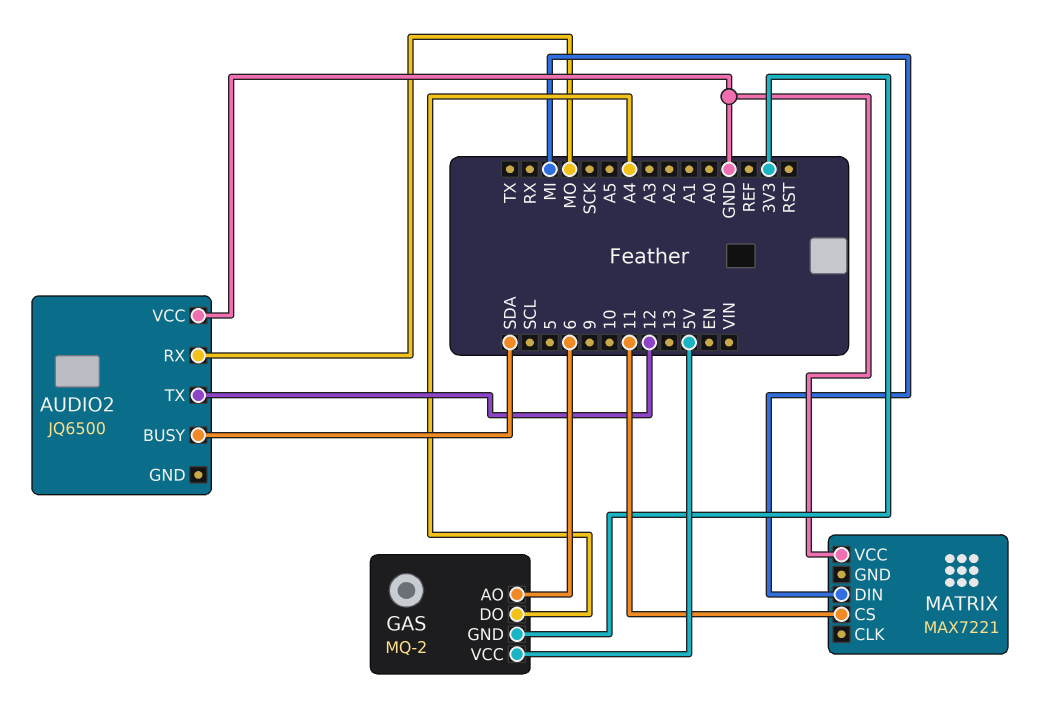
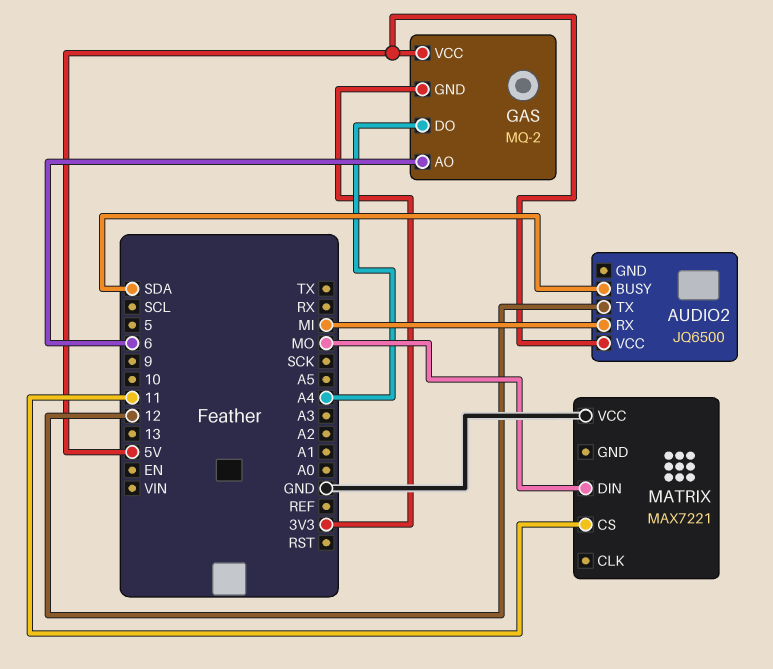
AUDIO2 pin RX: MO -> MI
AUDIO2 pin VCC: GND -> 5V
MATRIX pin DIN: MI -> MO

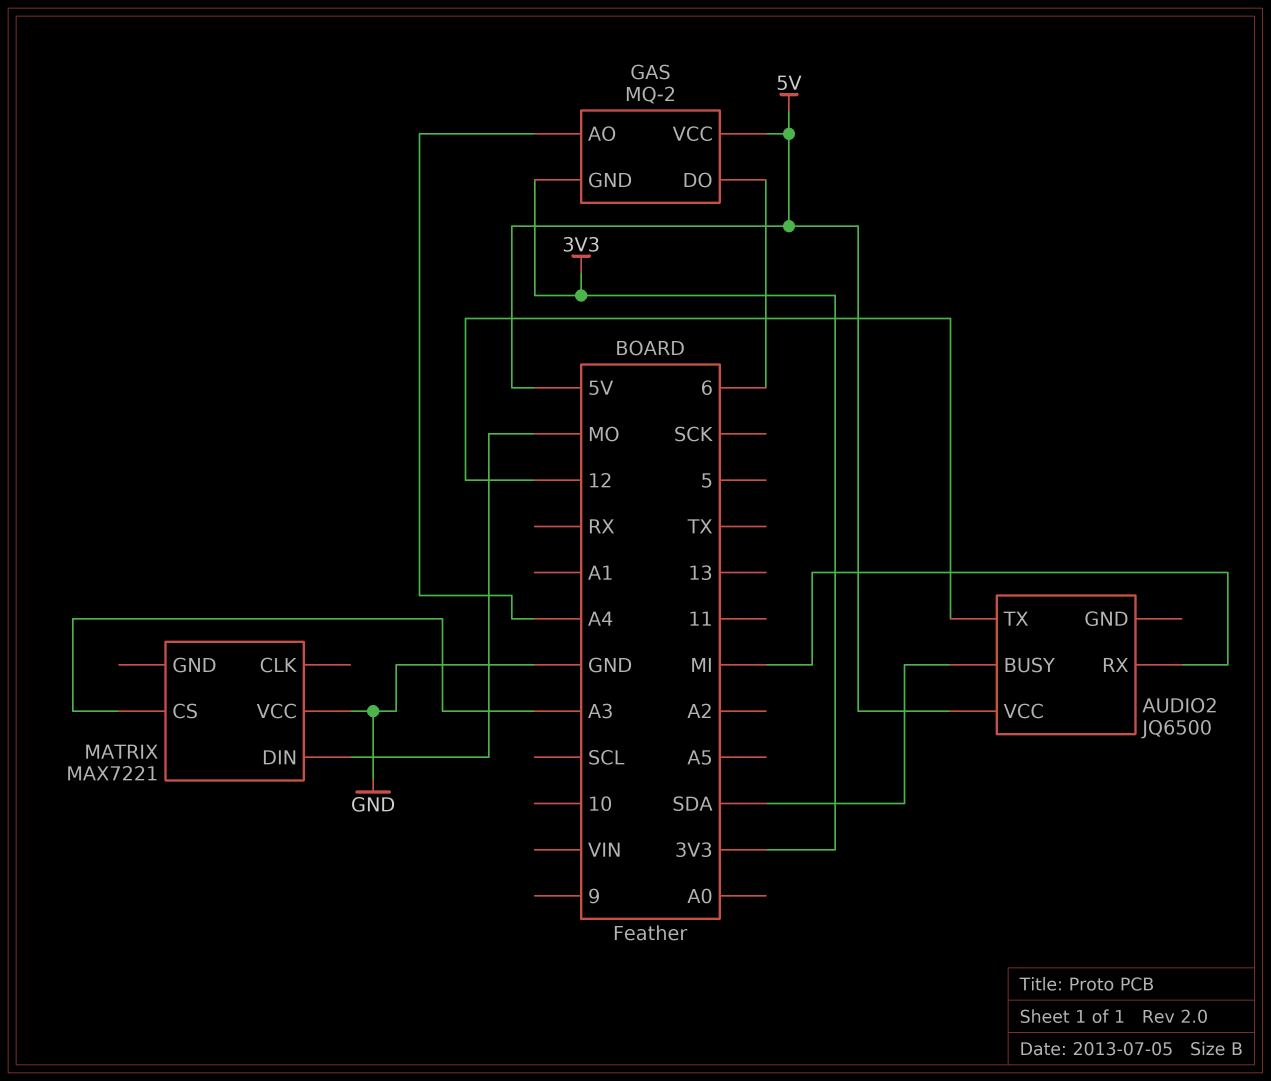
GAS pin AO: 6 -> A4
GAS pin DO: A4 -> 6
MATRIX pin CS: 11 -> A3

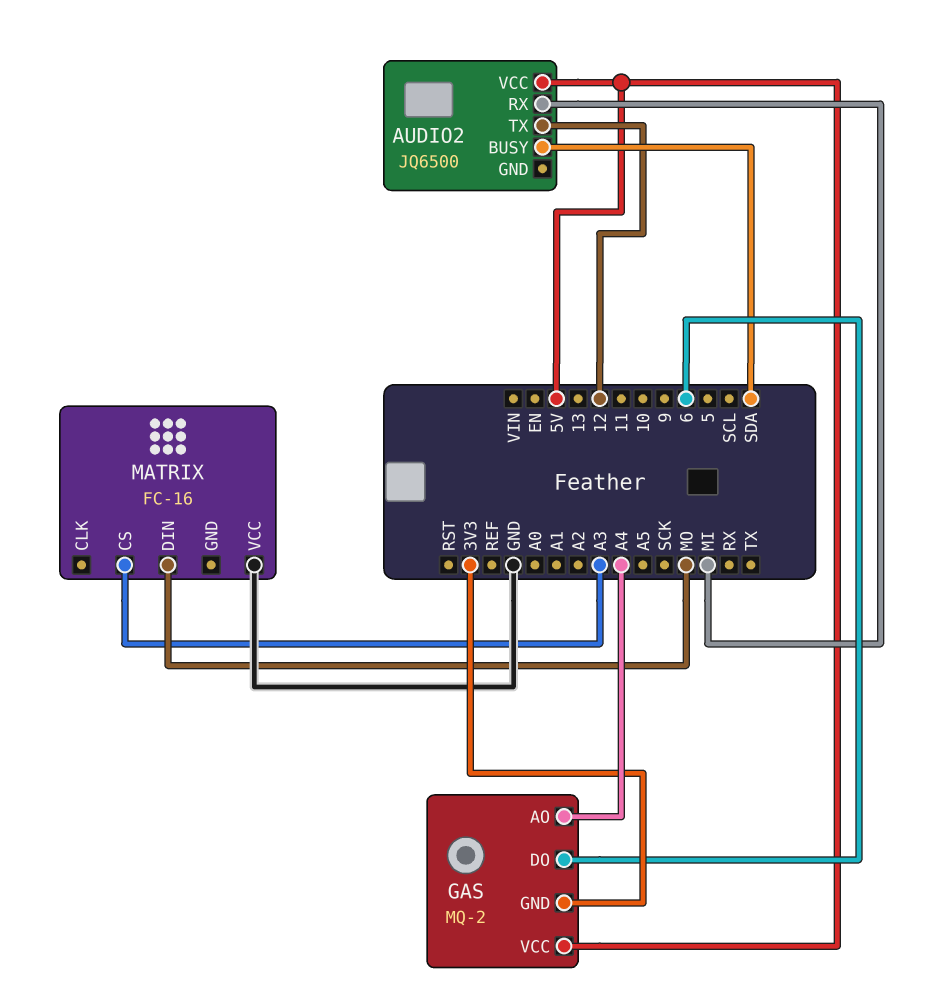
MATRIX: MAX7221 -> FC-16

